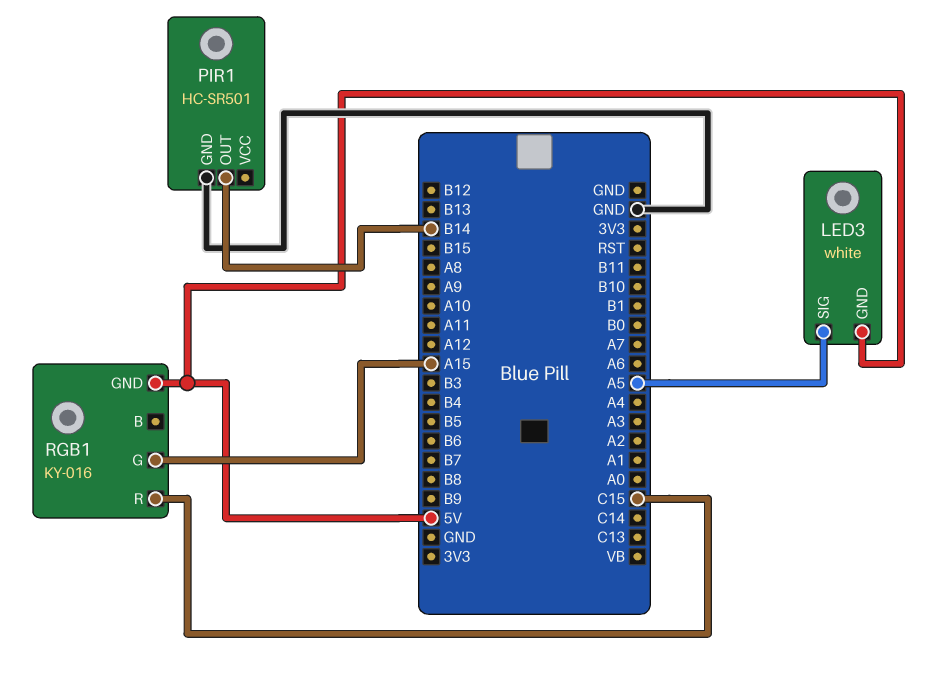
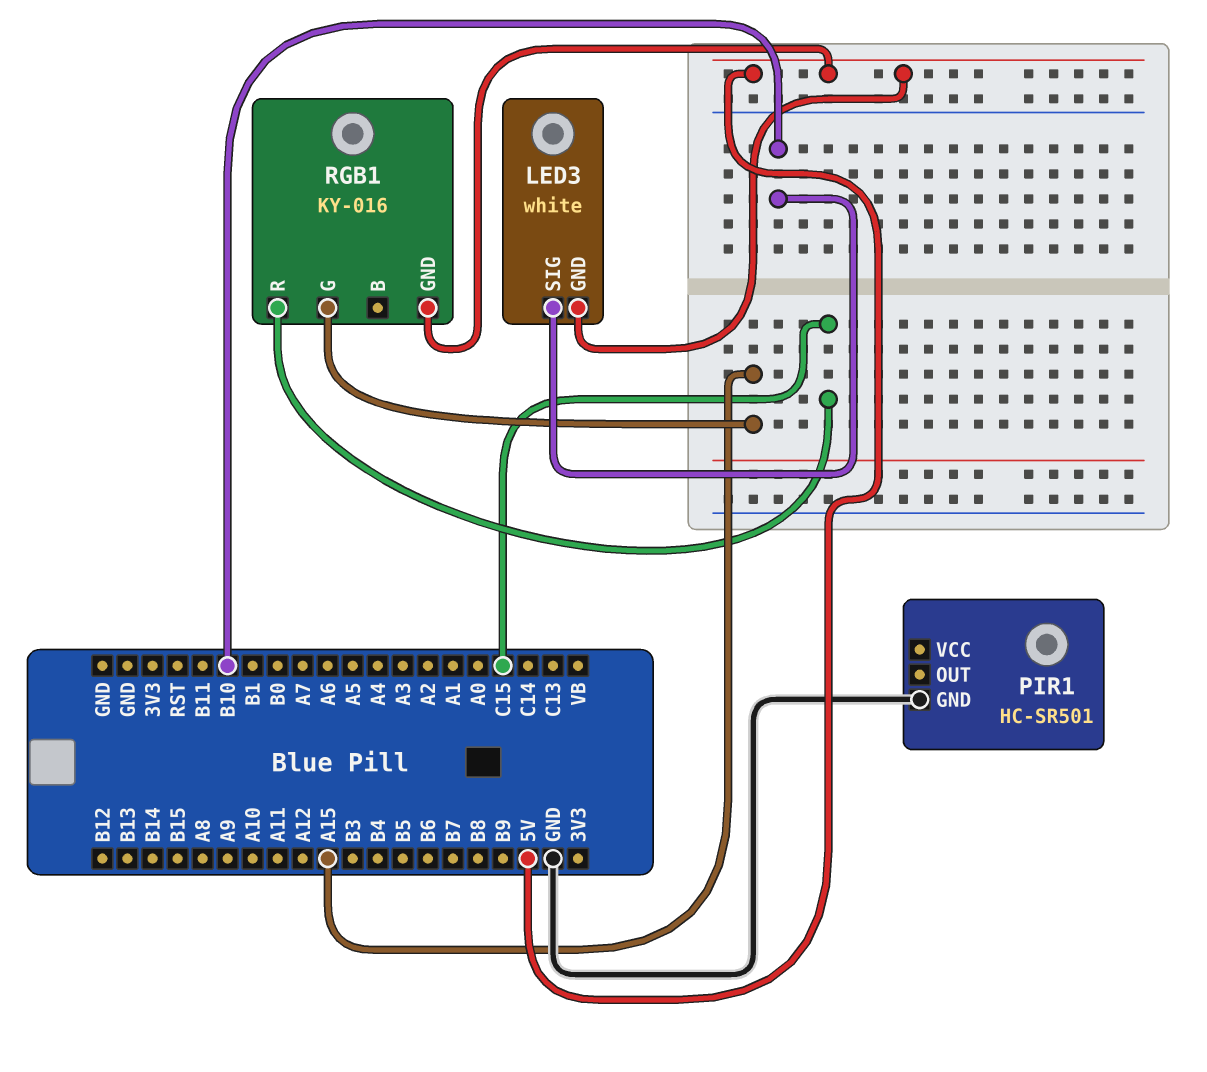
LED3 pin SIG: A5 -> B10
PIR1 pin OUT: B14 -> none

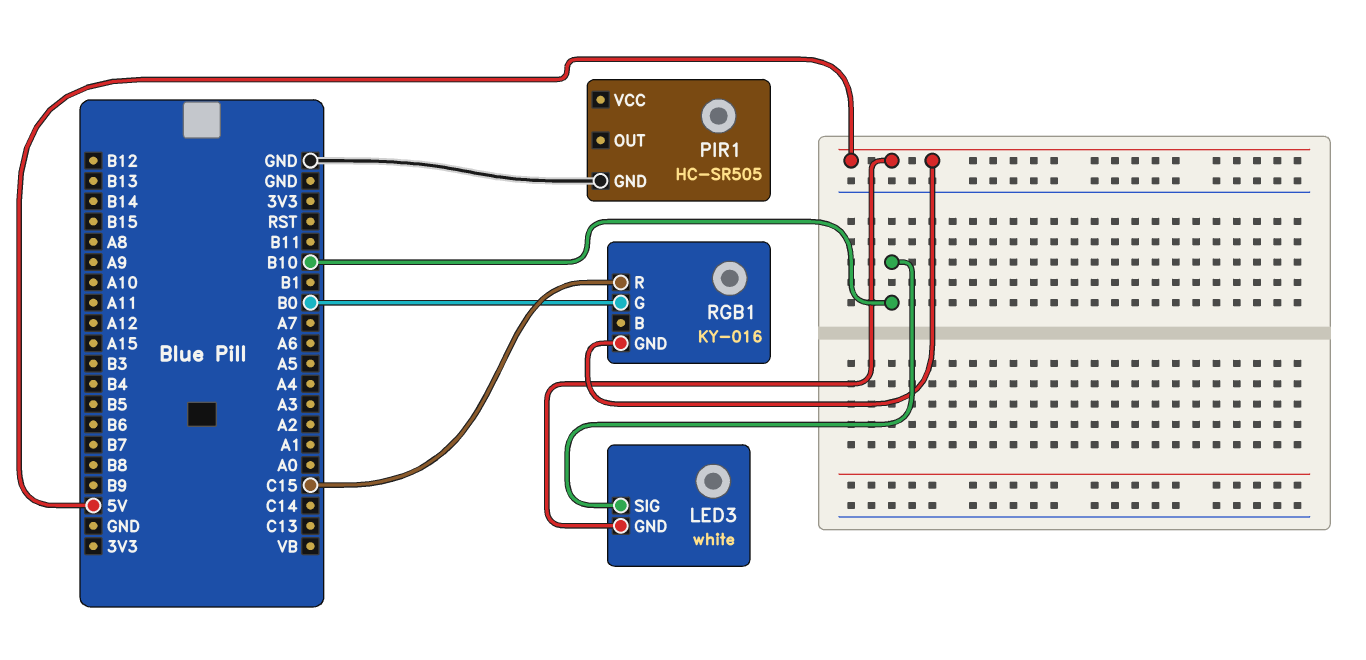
PIR1: HC-SR501 -> HC-SR505
RGB1 pin G: A15 -> B0

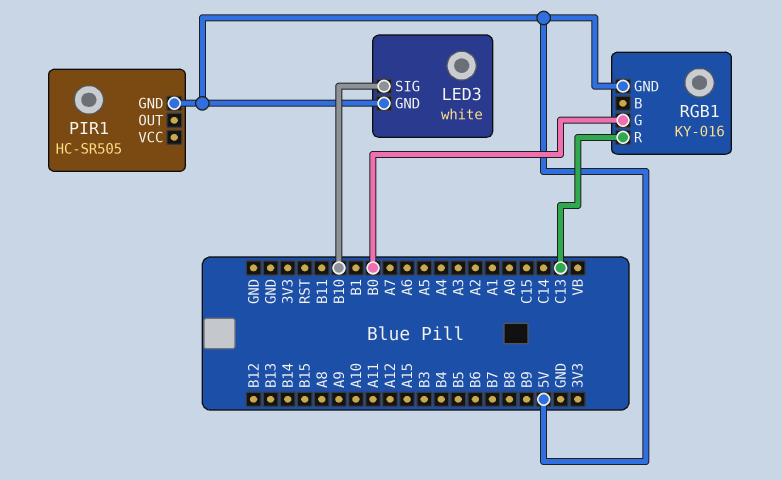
PIR1 pin GND: GND -> 5V
RGB1 pin R: C15 -> C13

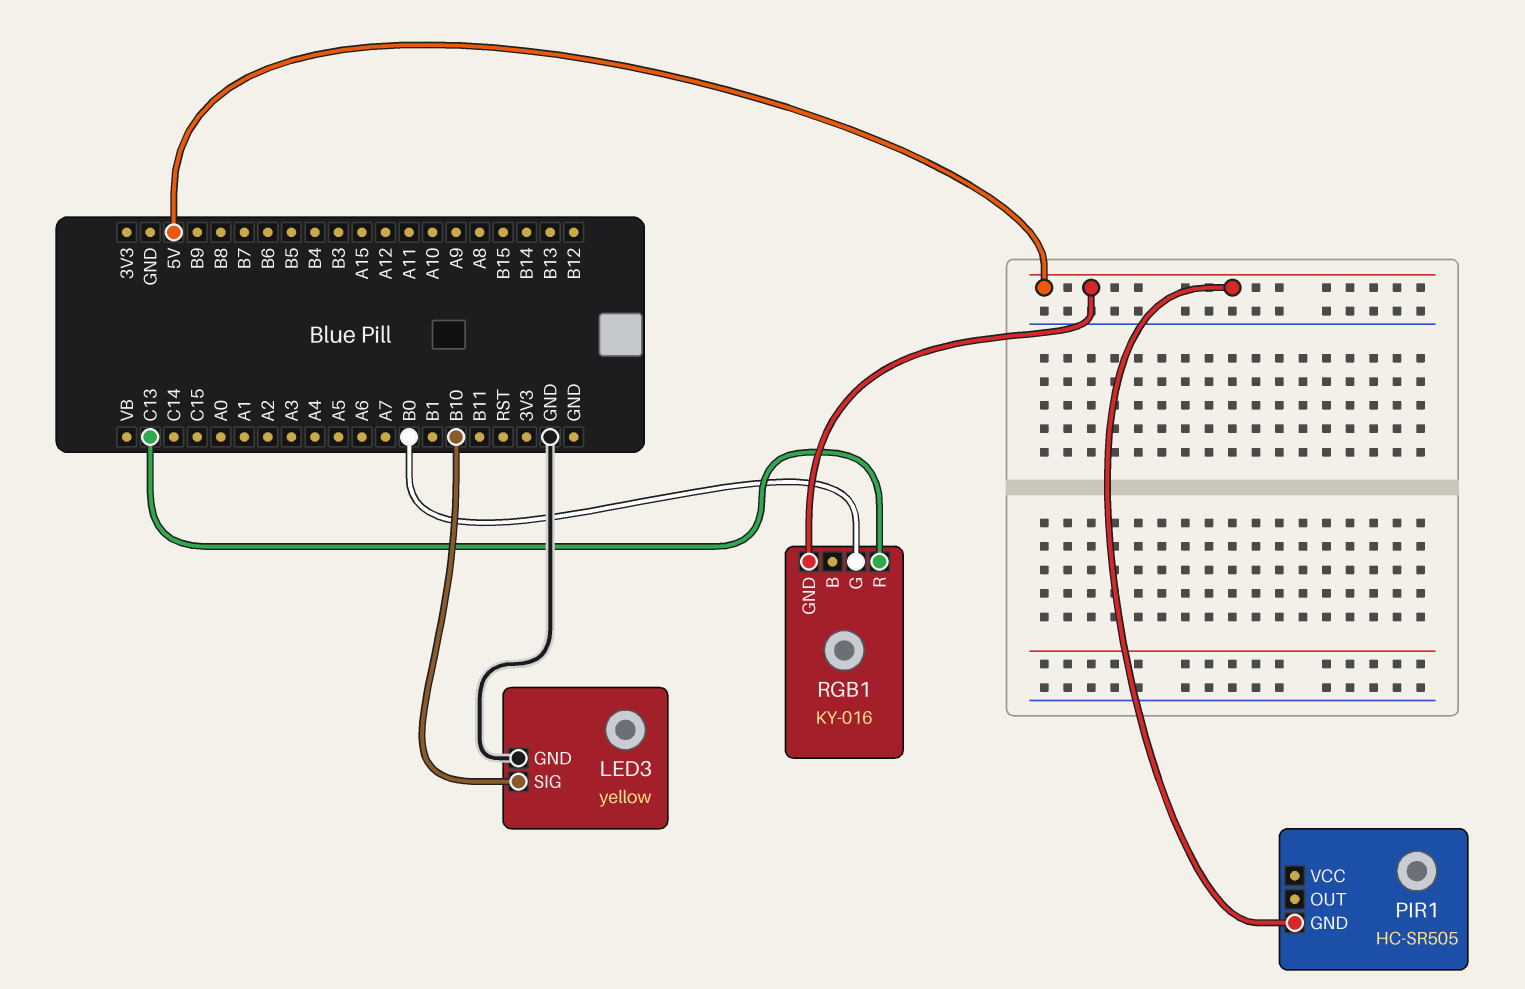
LED3: white -> yellow
LED3 pin GND: 5V -> GND

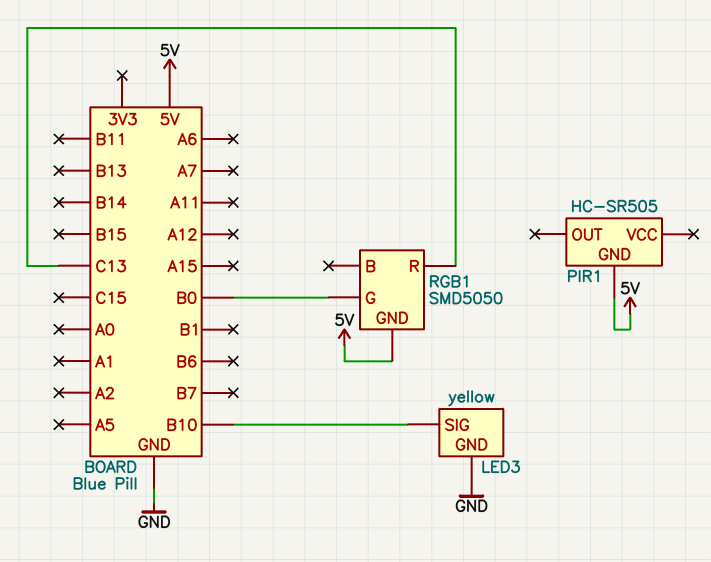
RGB1: KY-016 -> SMD5050

